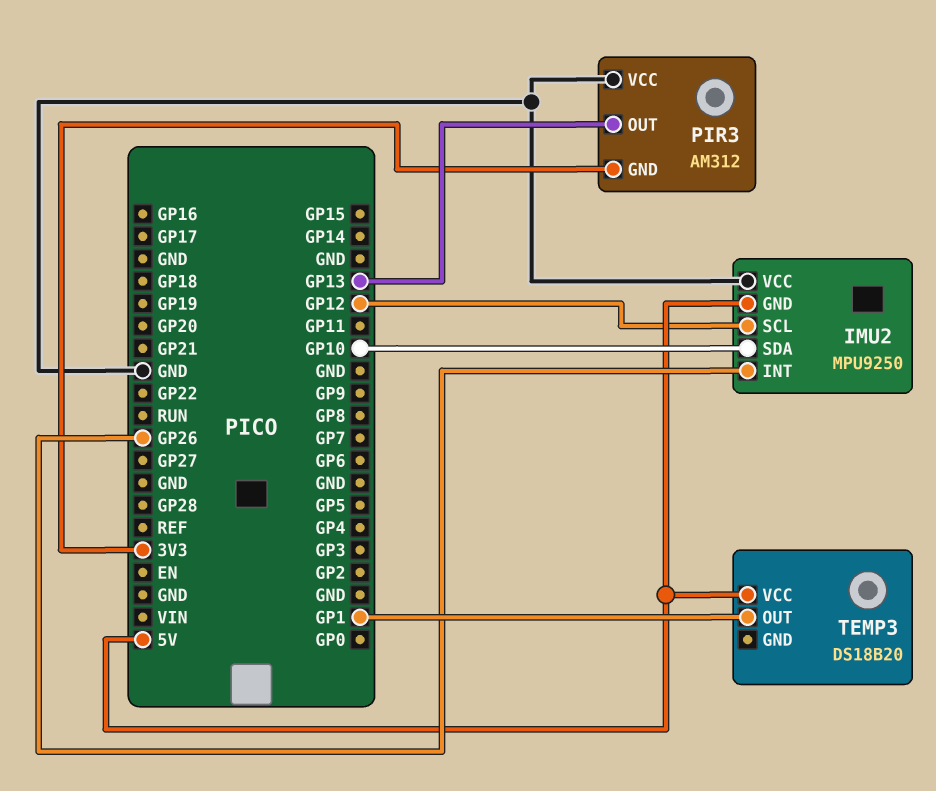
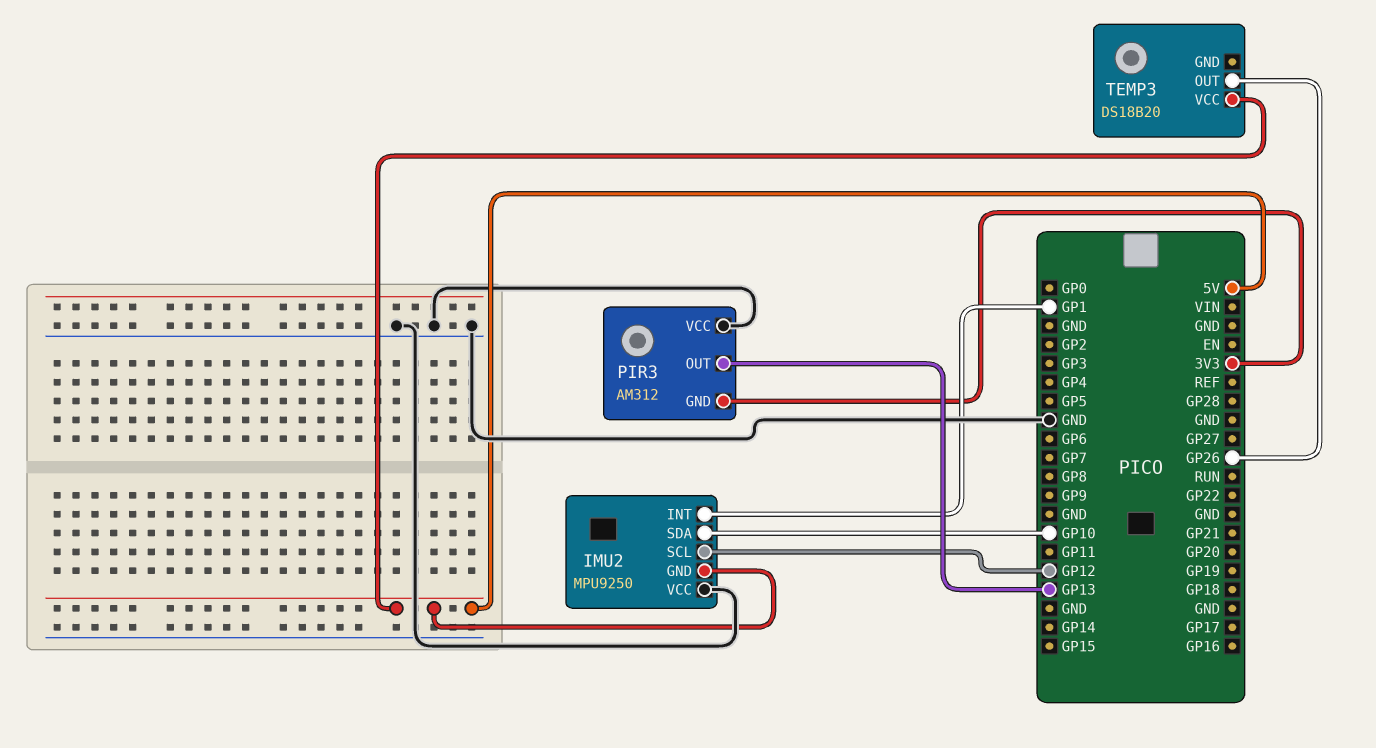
IMU2 pin INT: GP26 -> GP1
TEMP3 pin OUT: GP1 -> GP26

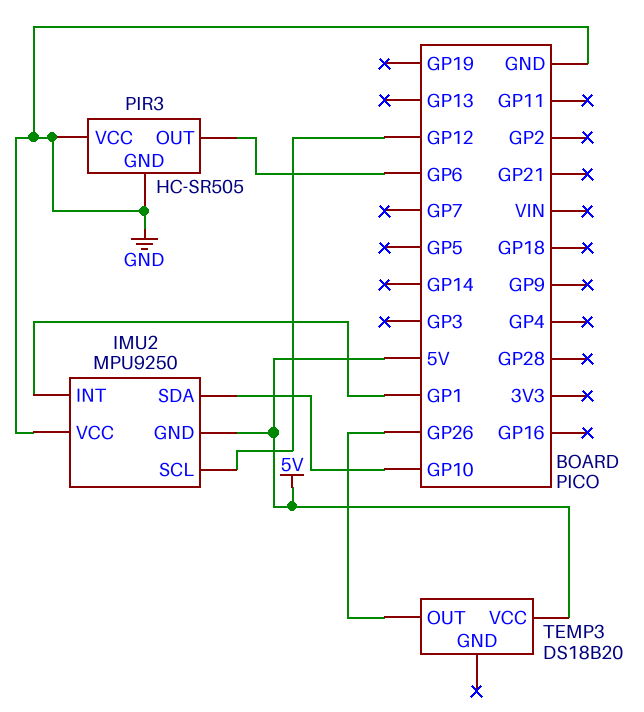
PIR3: AM312 -> HC-SR505
PIR3 pin GND: 3V3 -> GND
PIR3 pin OUT: GP13 -> GP6

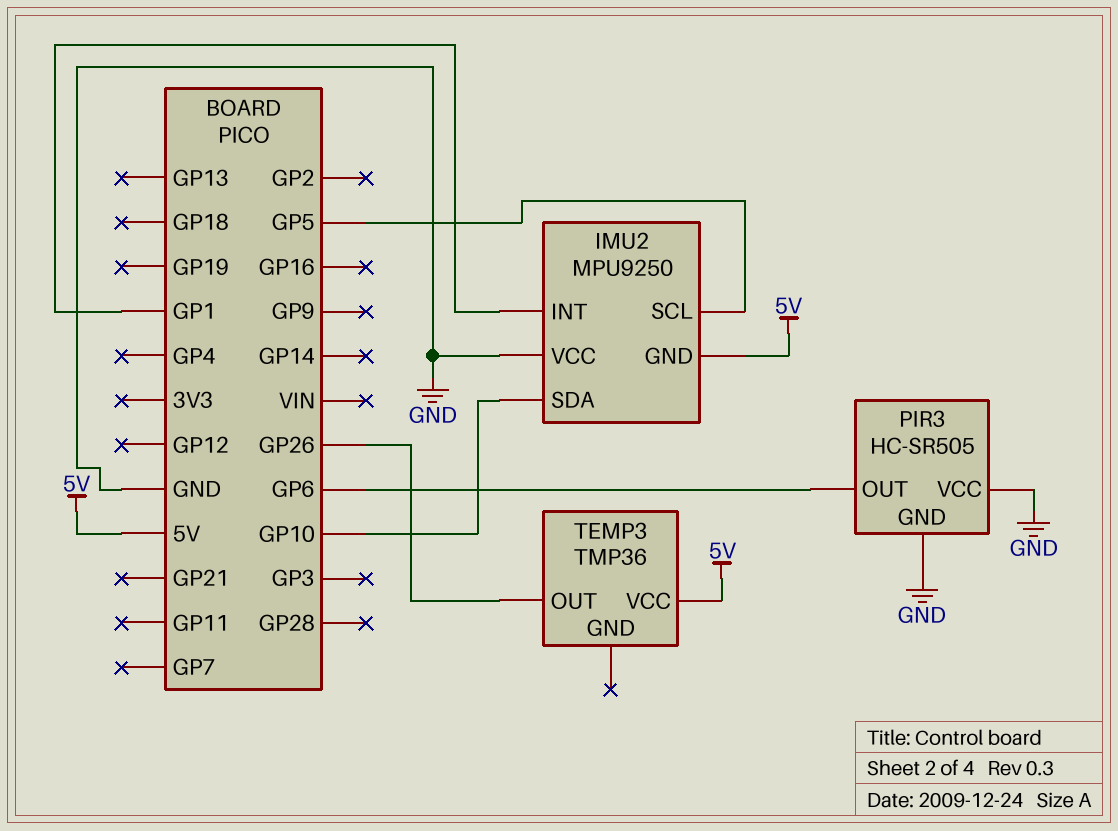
IMU2 pin SCL: GP12 -> GP5
TEMP3: DS18B20 -> TMP36

